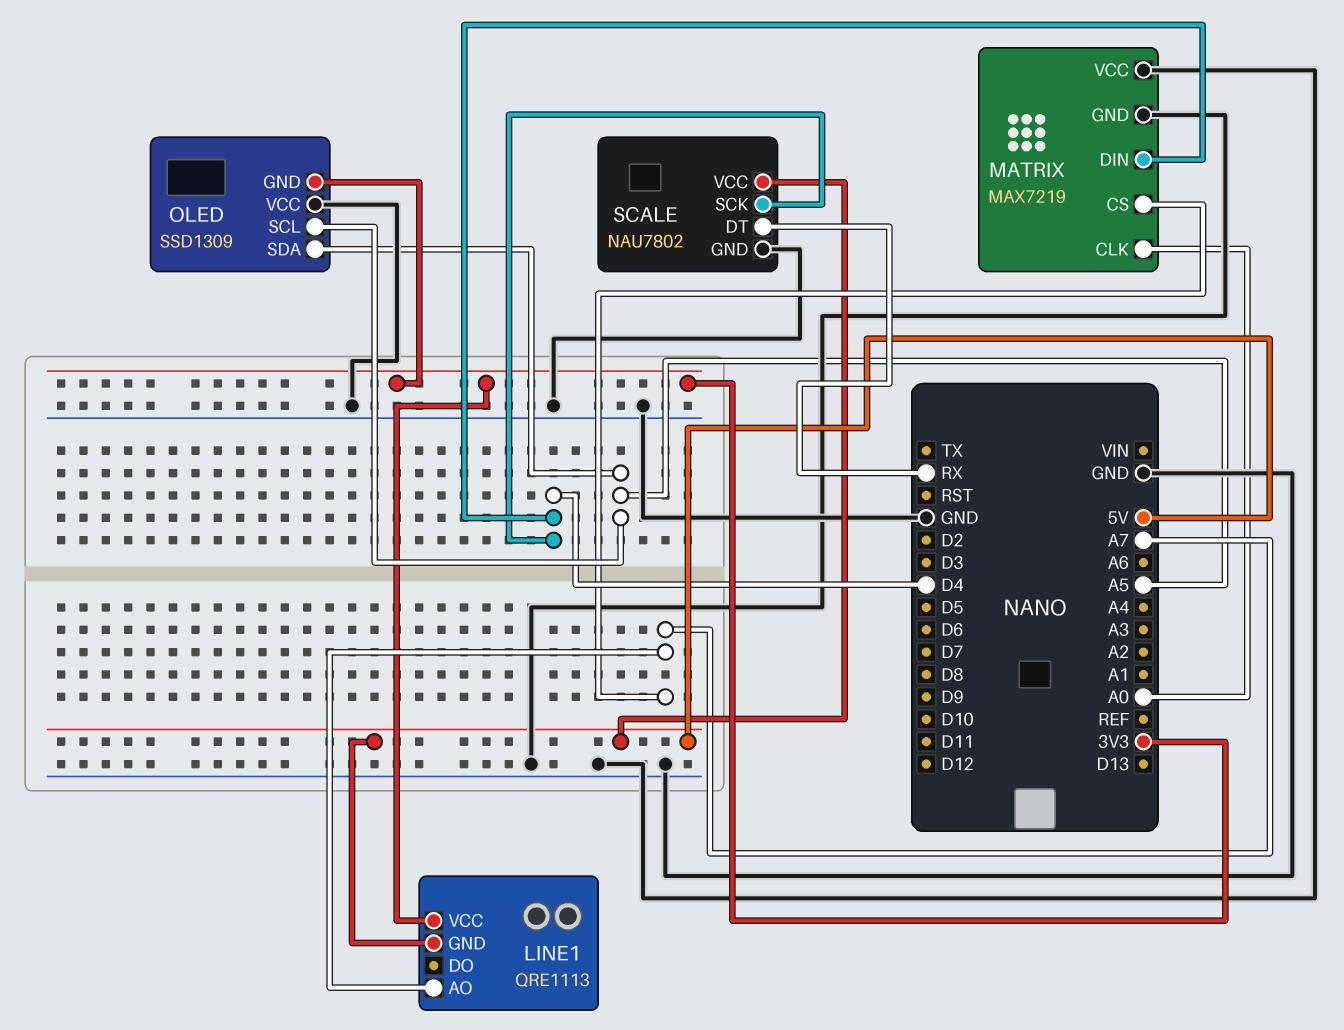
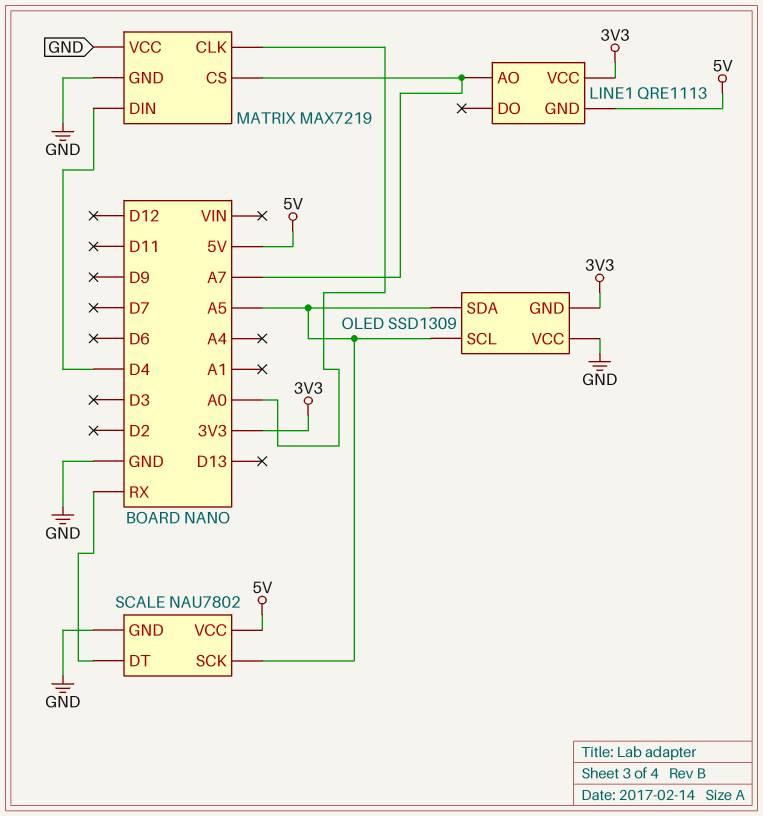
SCALE pin SCK: D4 -> A5

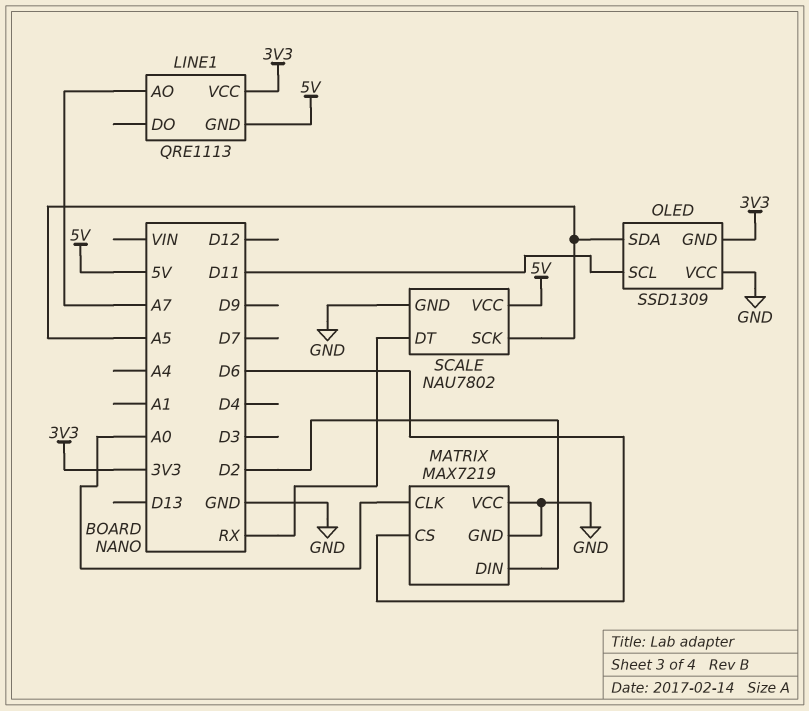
MATRIX pin CS: A7 -> D6
MATRIX pin DIN: D4 -> D2
OLED pin SCL: A5 -> D11

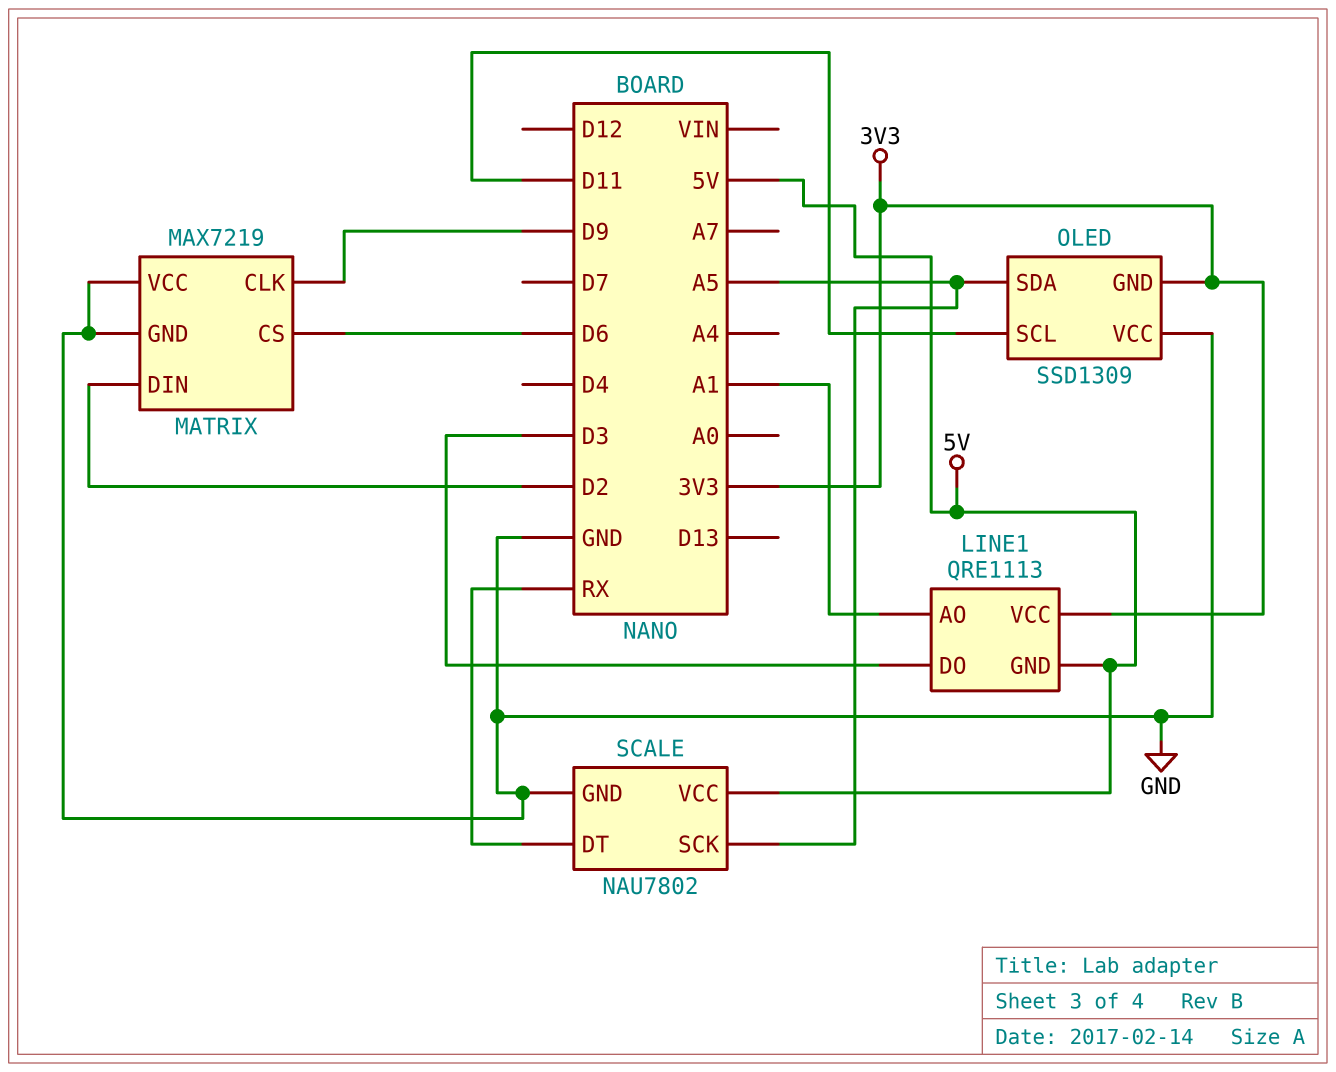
LINE1 pin AO: A7 -> A1
LINE1 pin DO: none -> D3
MATRIX pin CLK: A0 -> D9

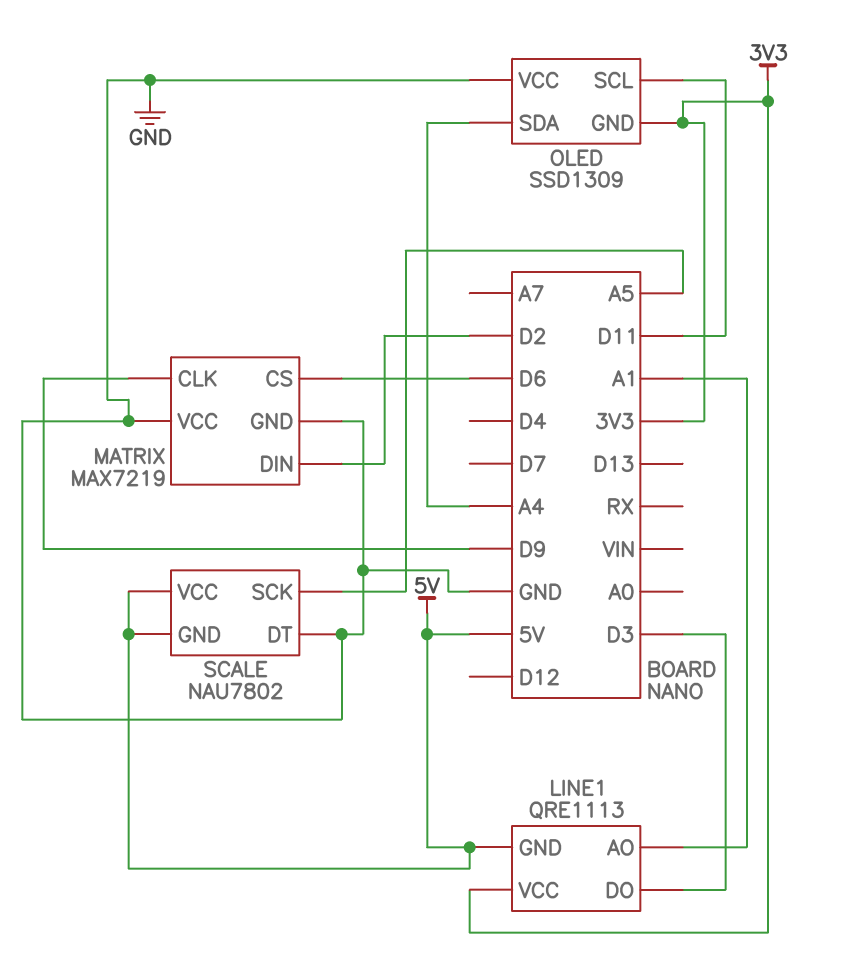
OLED pin SDA: A5 -> A4
SCALE pin DT: RX -> GND
SCALE pin GND: GND -> 5V

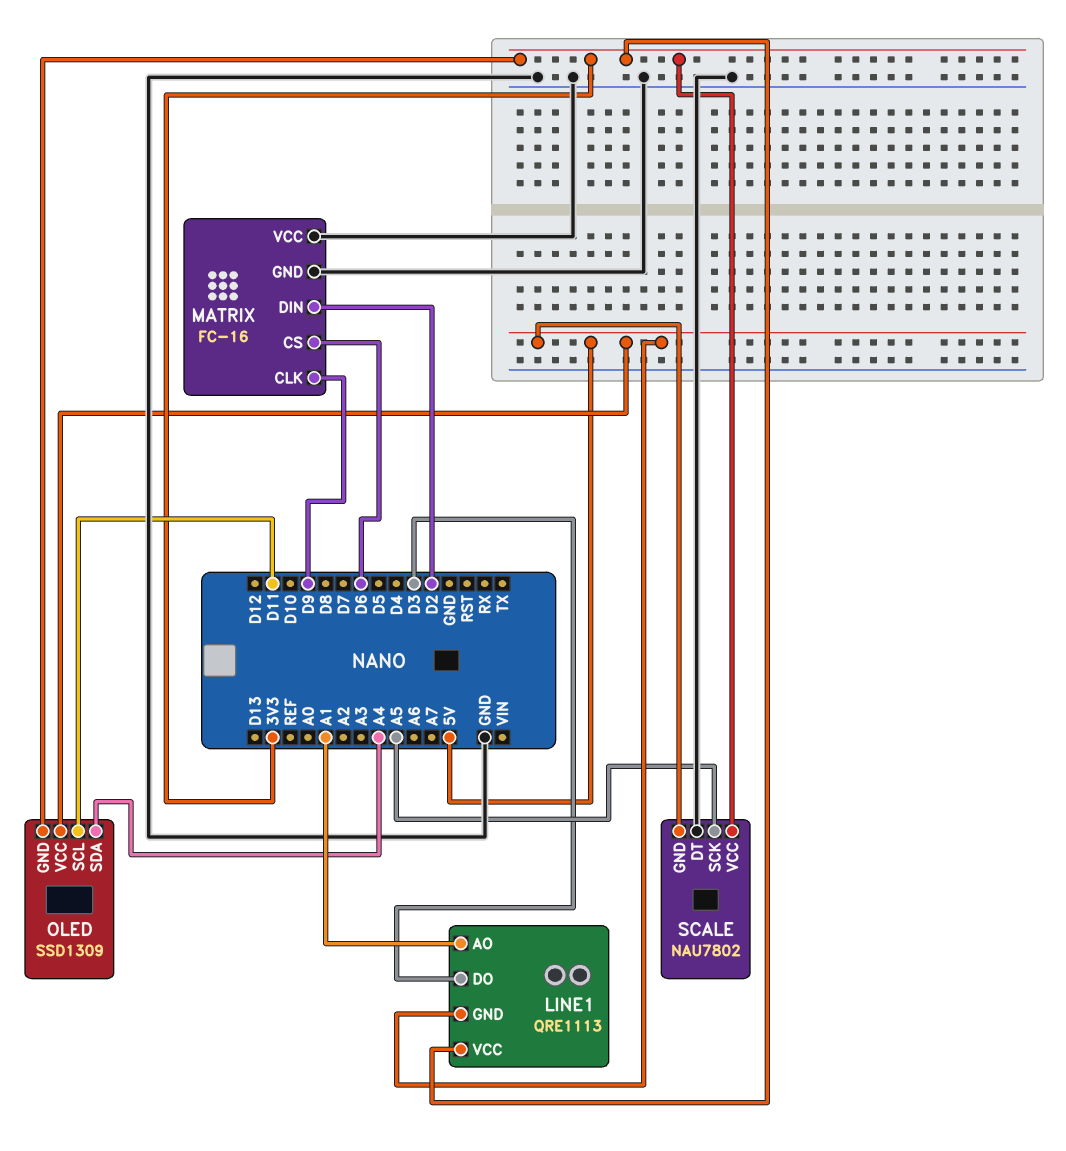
MATRIX: MAX7219 -> FC-16
OLED pin VCC: GND -> 5V
SCALE pin VCC: 5V -> 3V3

